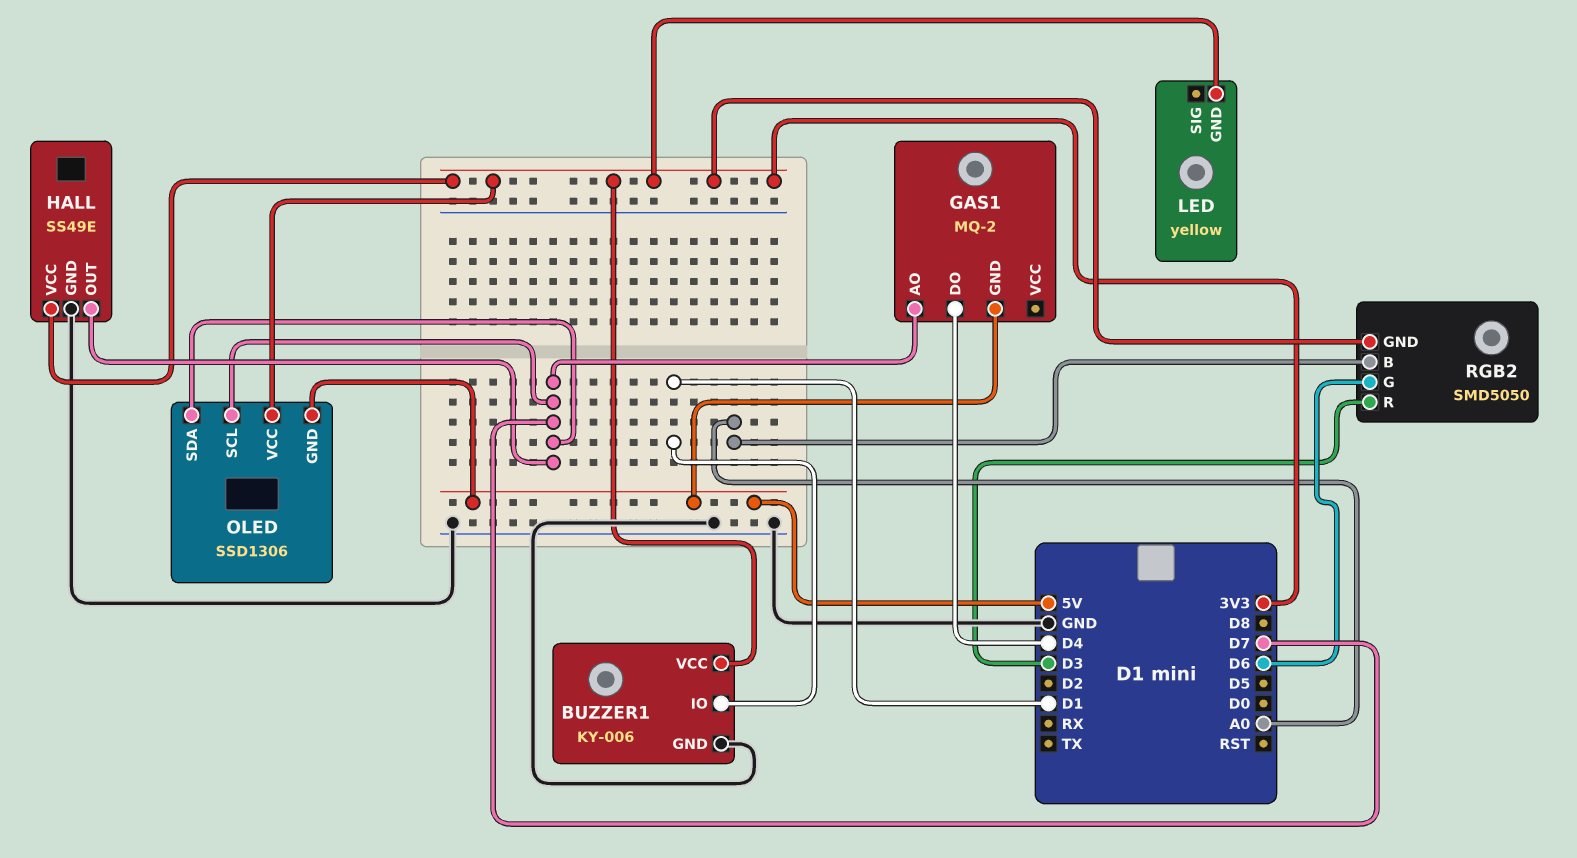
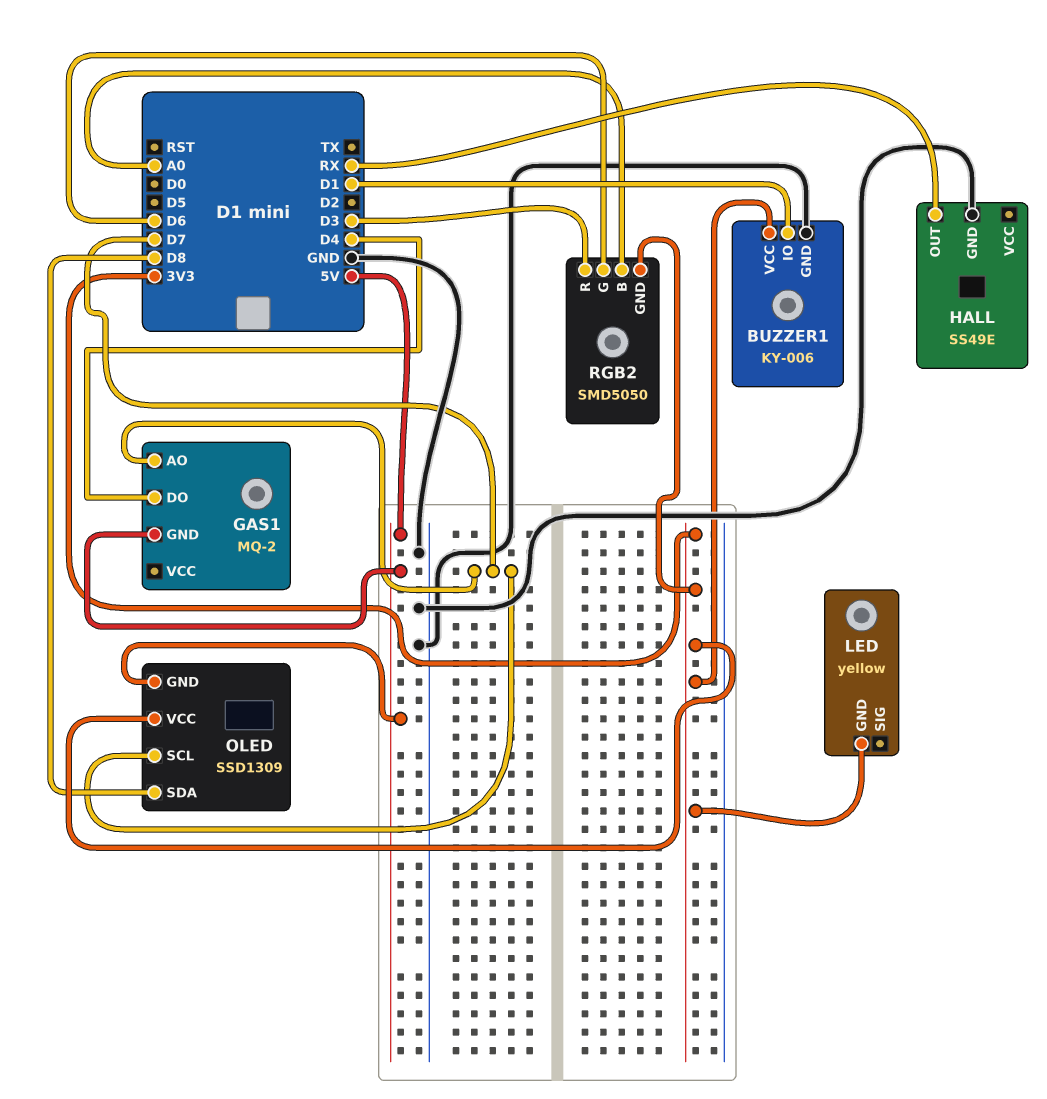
HALL pin OUT: D7 -> RX
HALL pin VCC: 3V3 -> none
OLED: SSD1306 -> SSD1309
OLED pin SDA: D7 -> D8

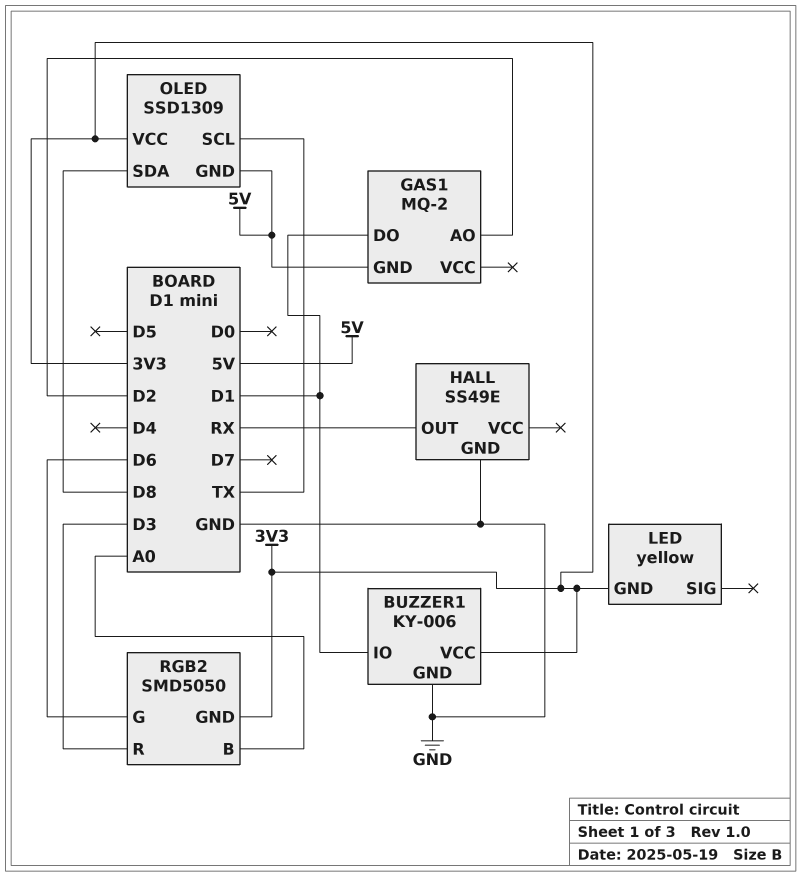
GAS1 pin AO: D7 -> D2
GAS1 pin DO: D4 -> D1
OLED pin SCL: D7 -> TX

